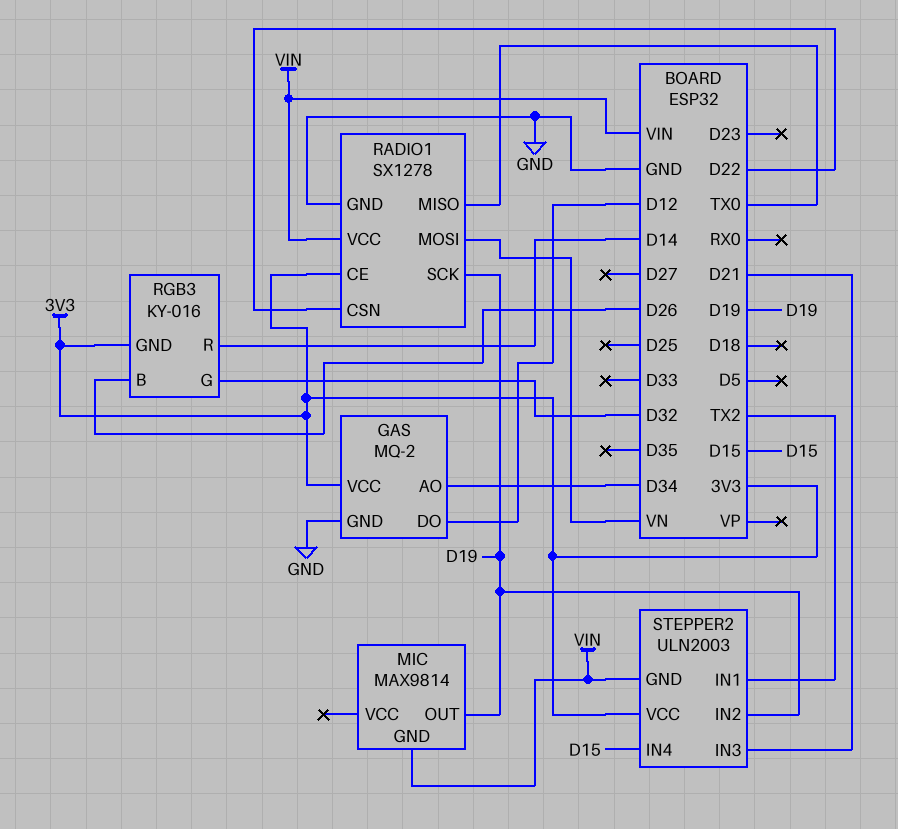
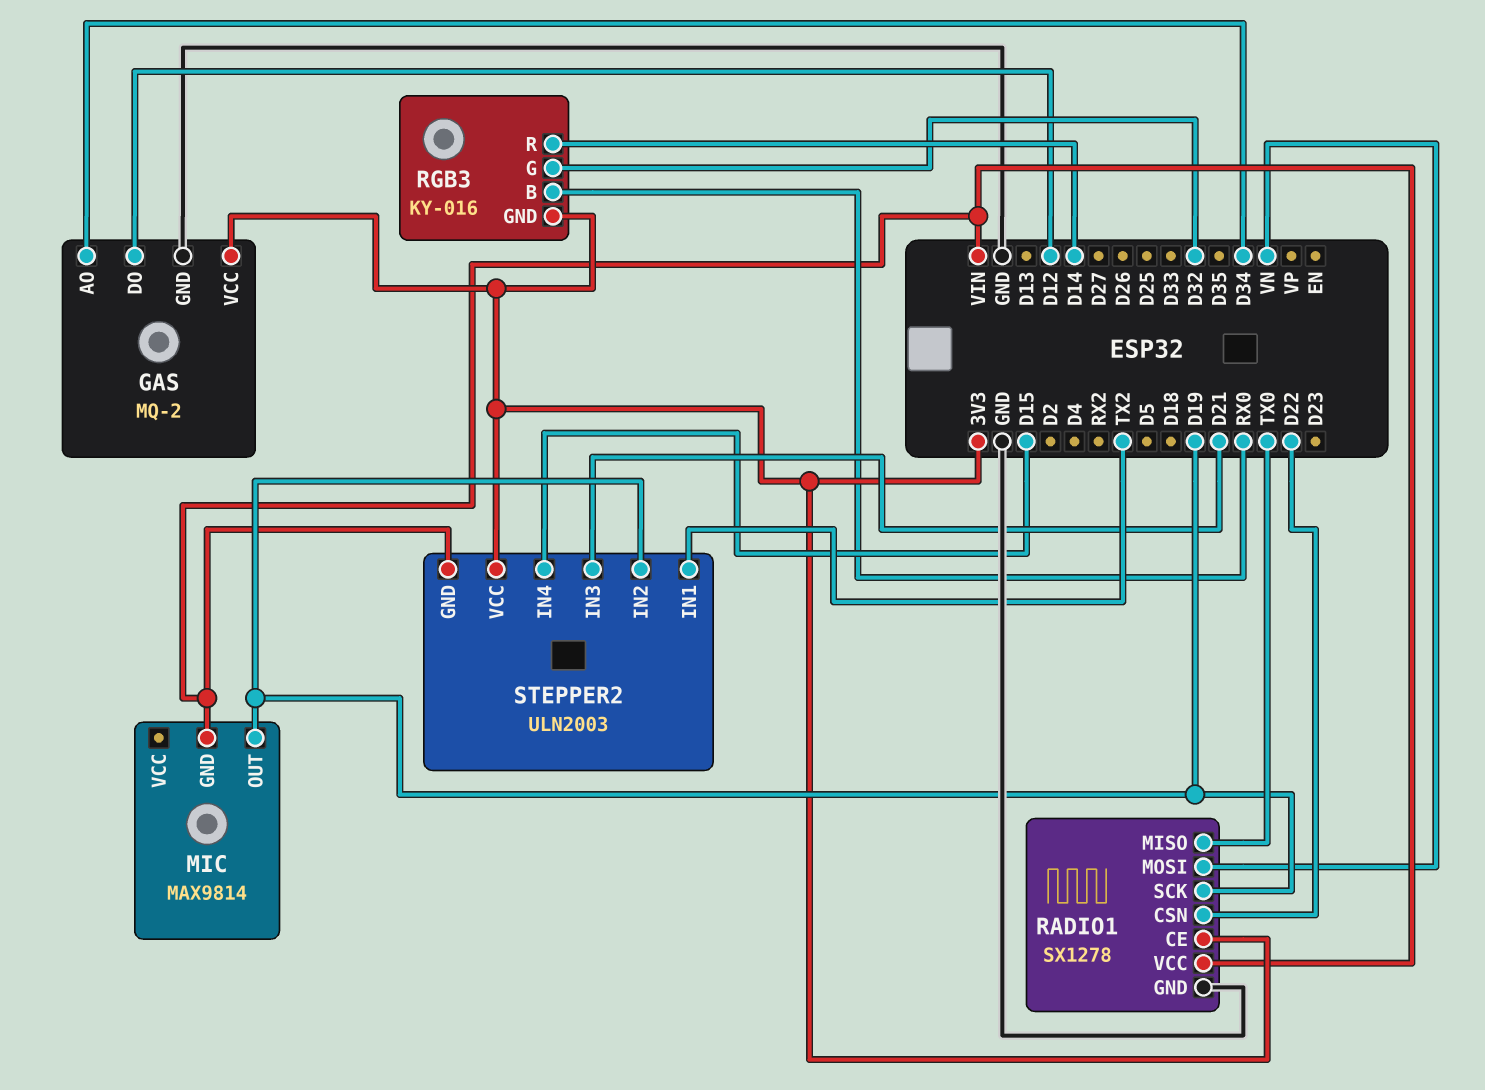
RGB3 pin B: D26 -> RX0

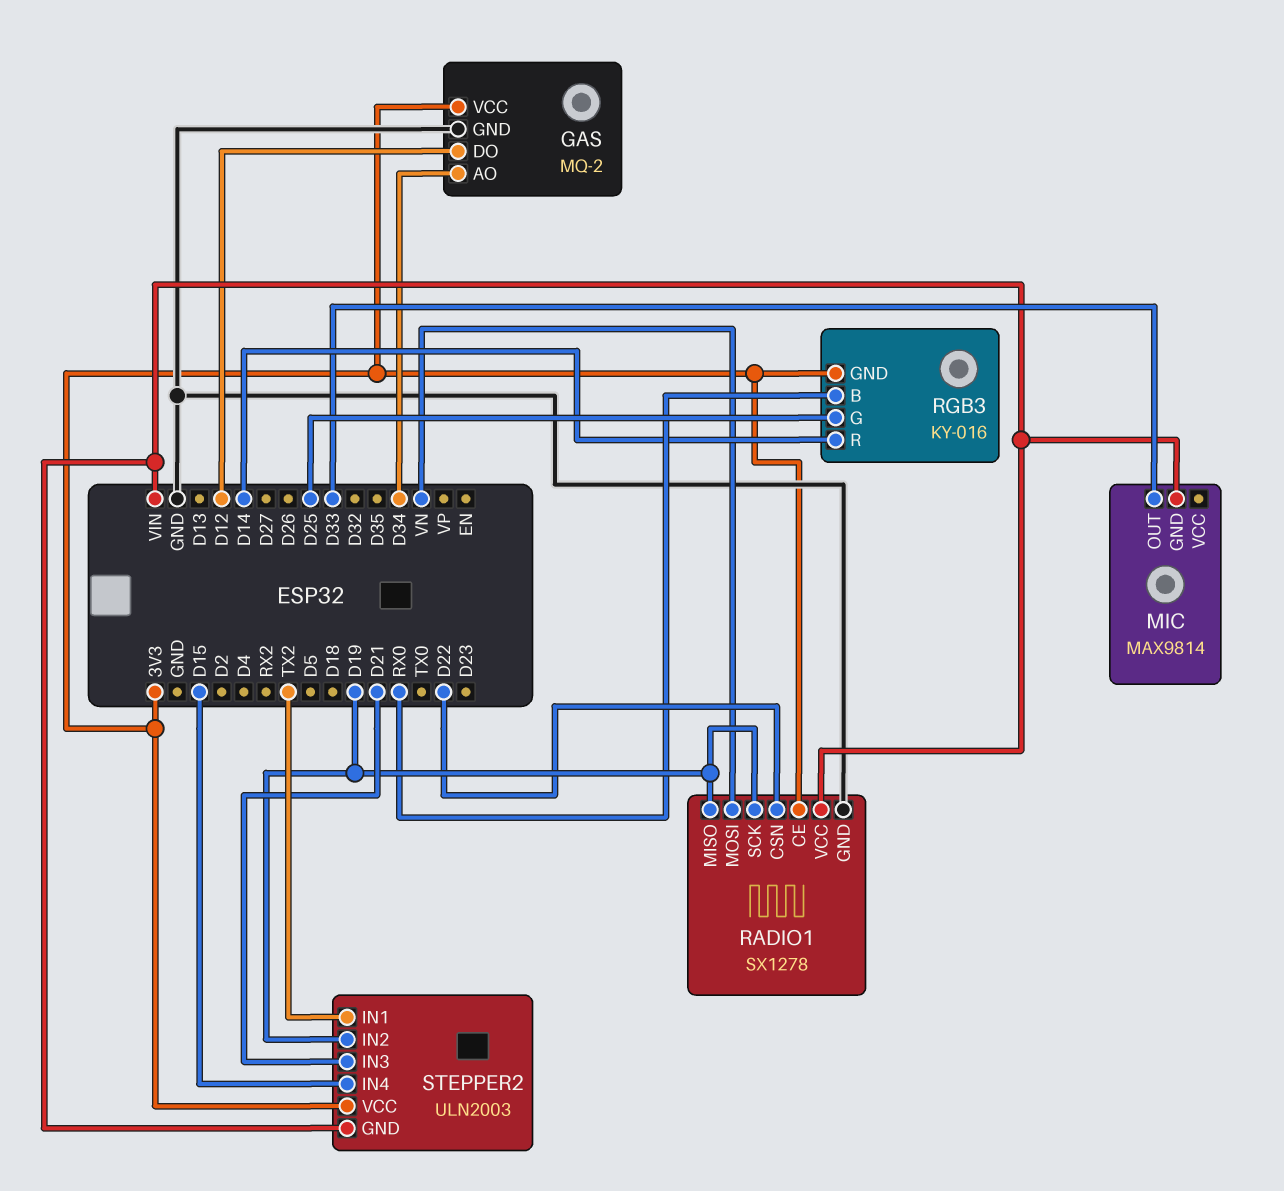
MIC pin OUT: D19 -> D33
RADIO1 pin MISO: TX0 -> D19
RGB3 pin G: D32 -> D25

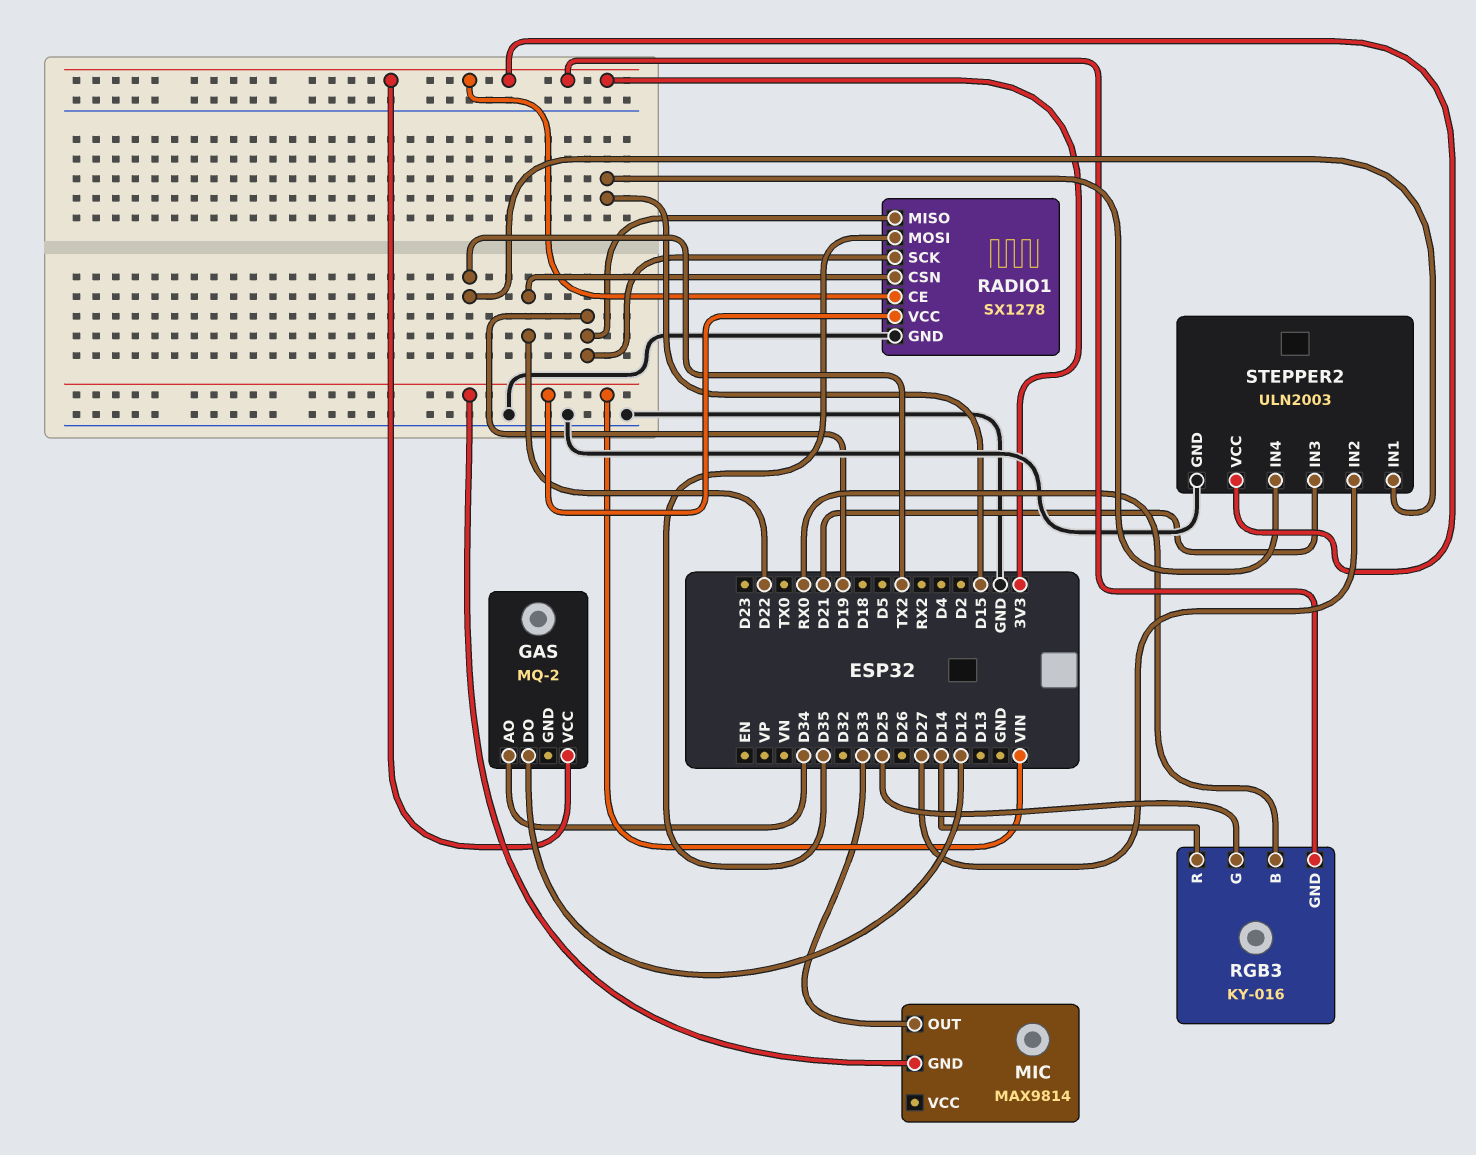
GAS pin GND: GND -> none
RADIO1 pin MOSI: VN -> D35
STEPPER2 pin GND: VIN -> GND
STEPPER2 pin IN2: D19 -> D27

